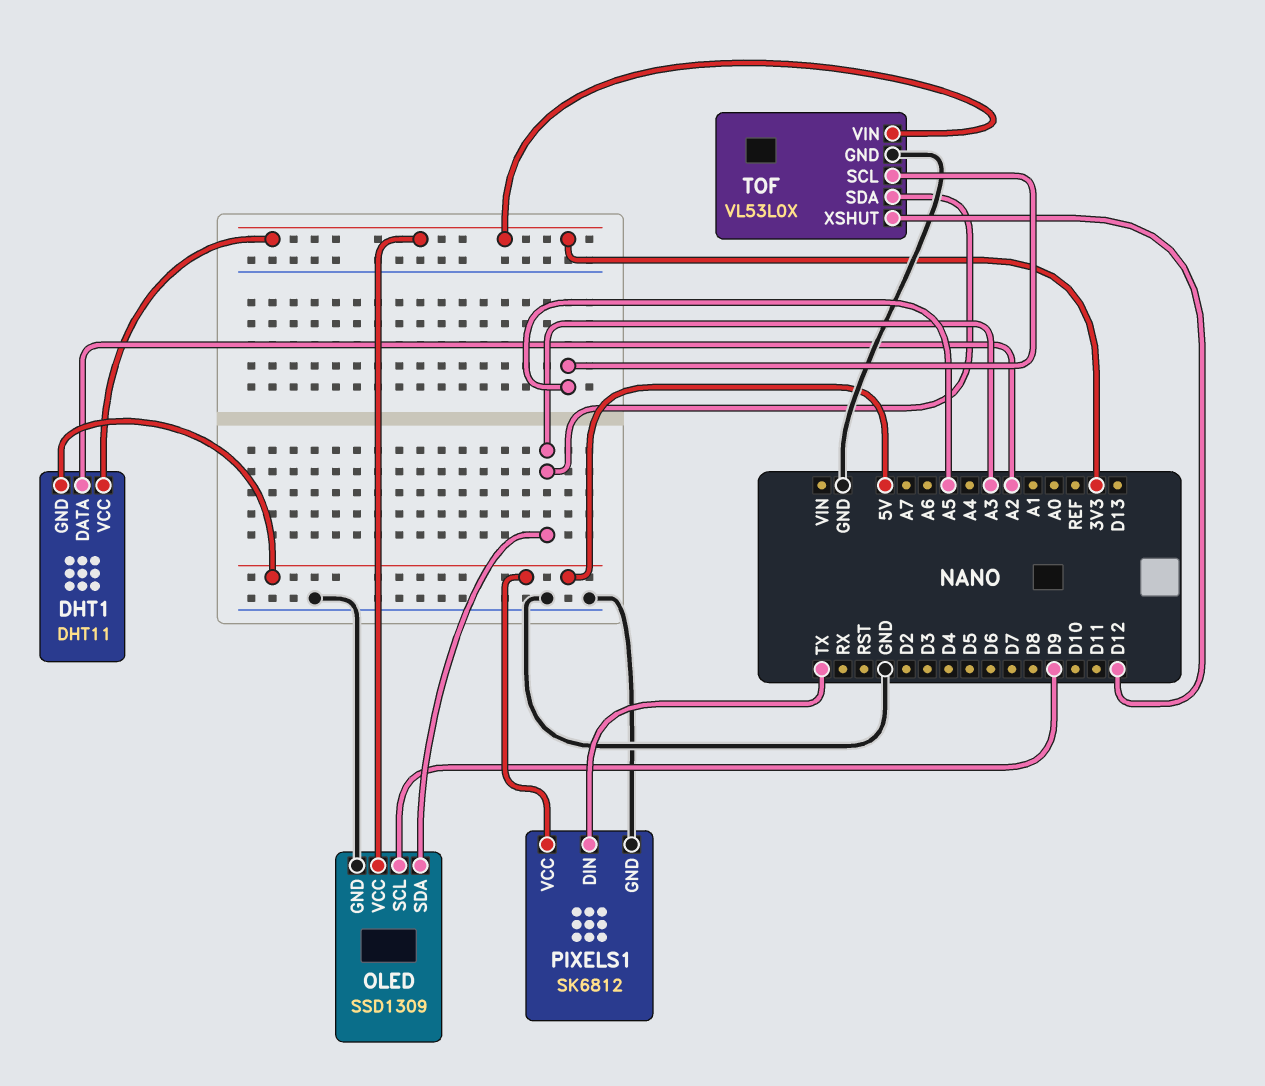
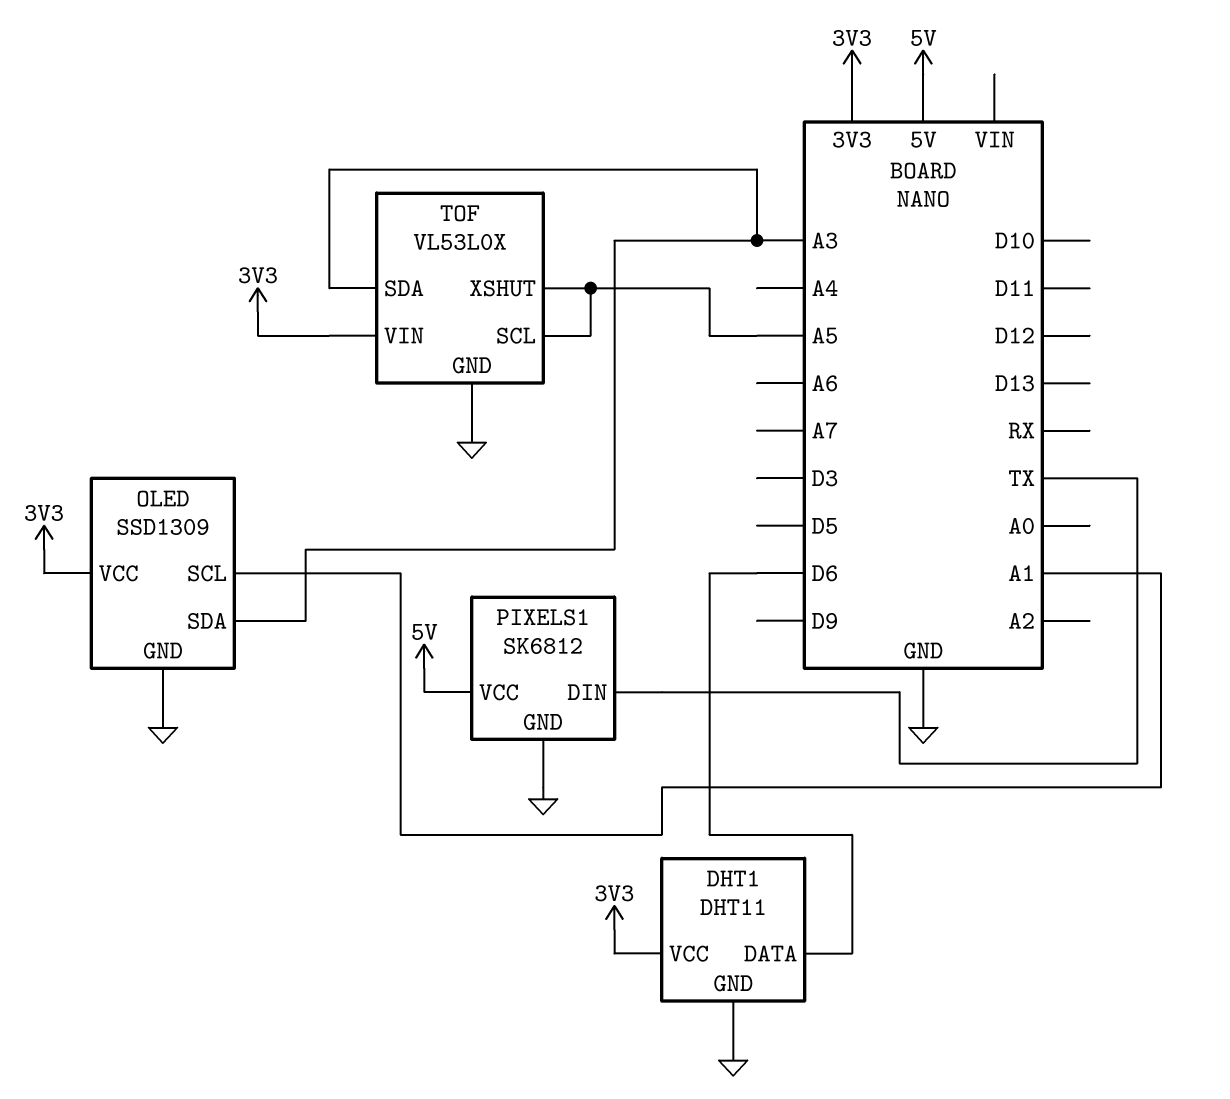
DHT1 pin DATA: A2 -> D6
DHT1 pin GND: 5V -> GND
OLED pin SCL: D9 -> A1
TOF pin XSHUT: D12 -> A5

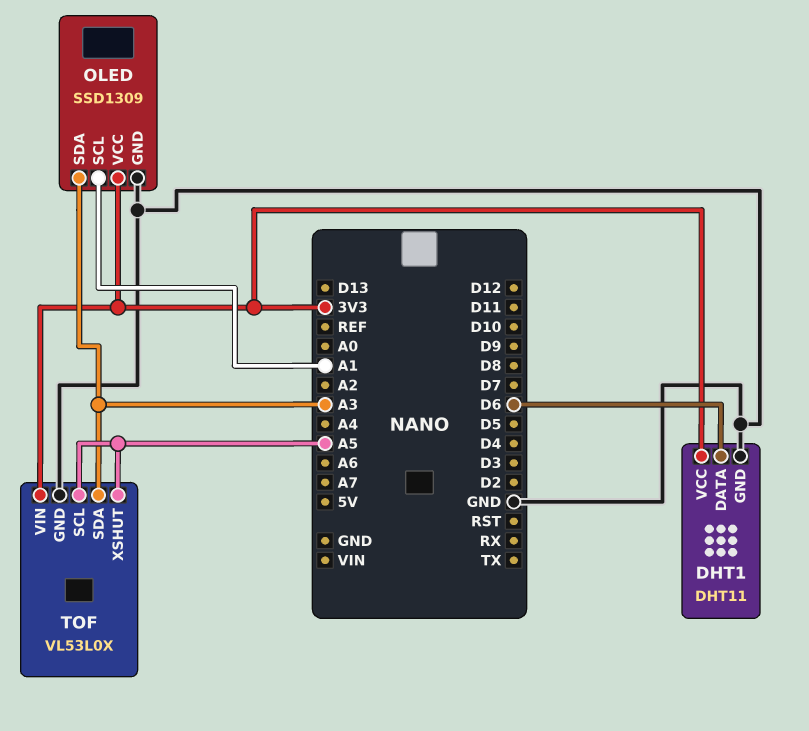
PIXELS1: SK6812 -> none
PIXELS1 pin DIN: TX -> none
PIXELS1 pin GND: GND -> none
PIXELS1 pin VCC: 5V -> none

